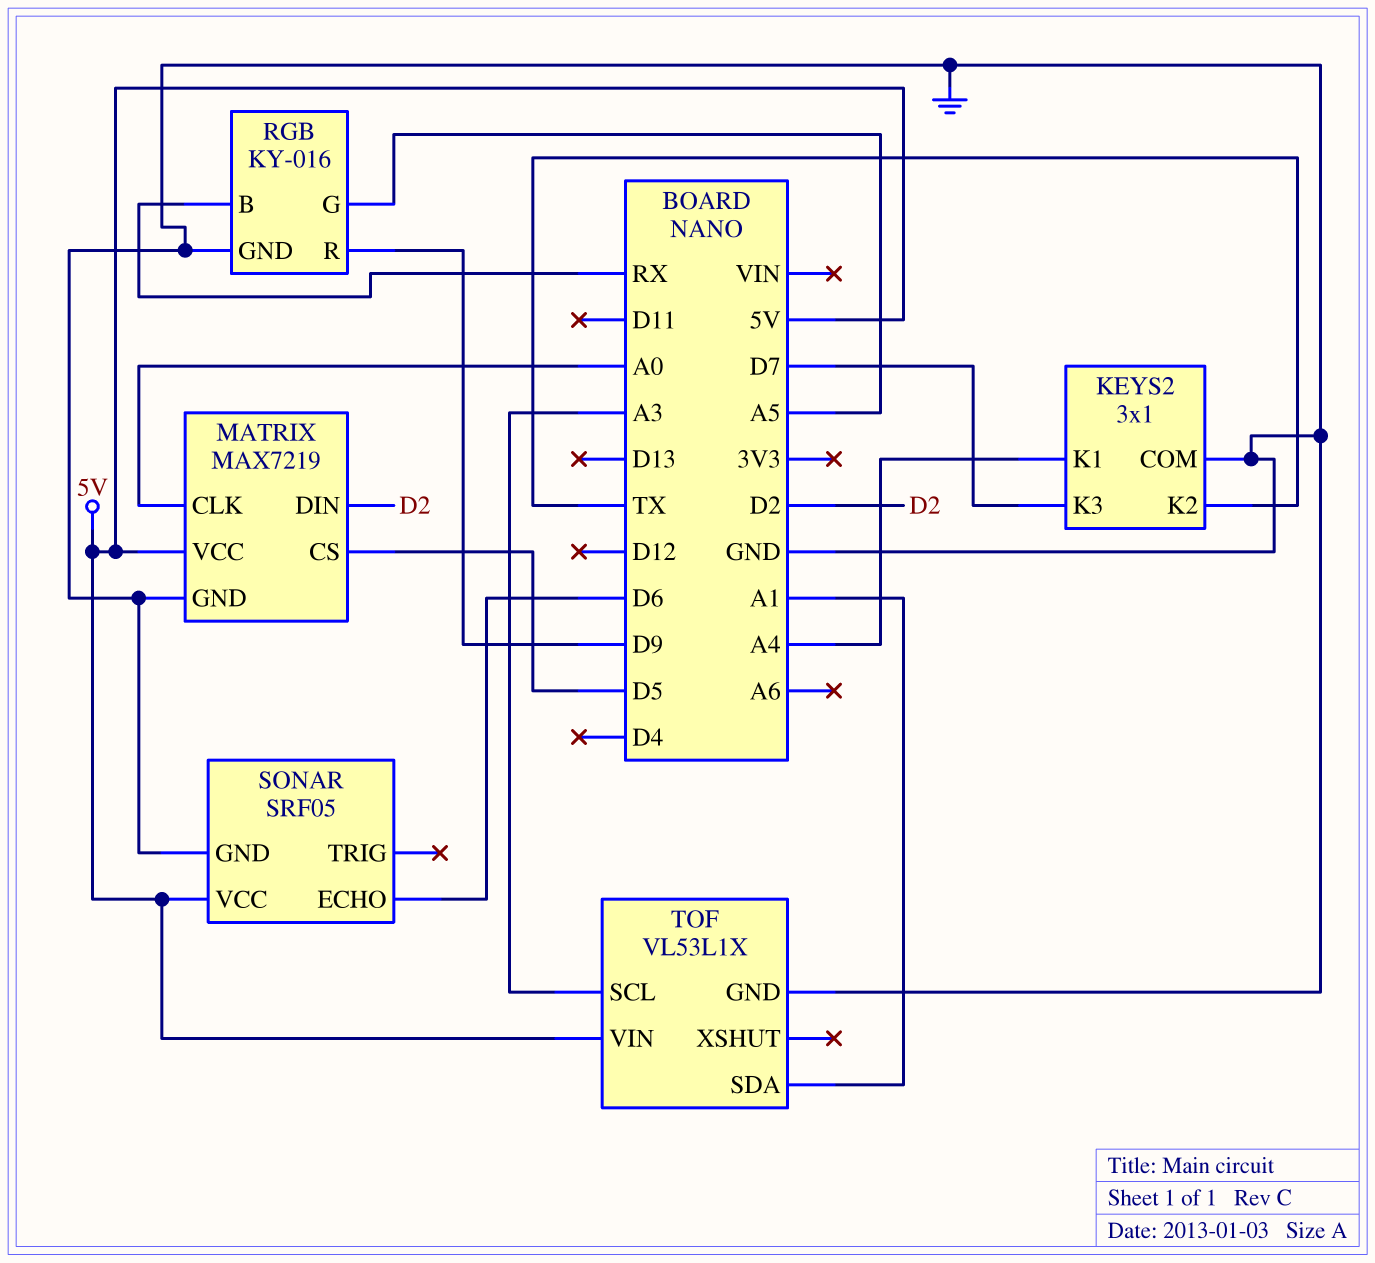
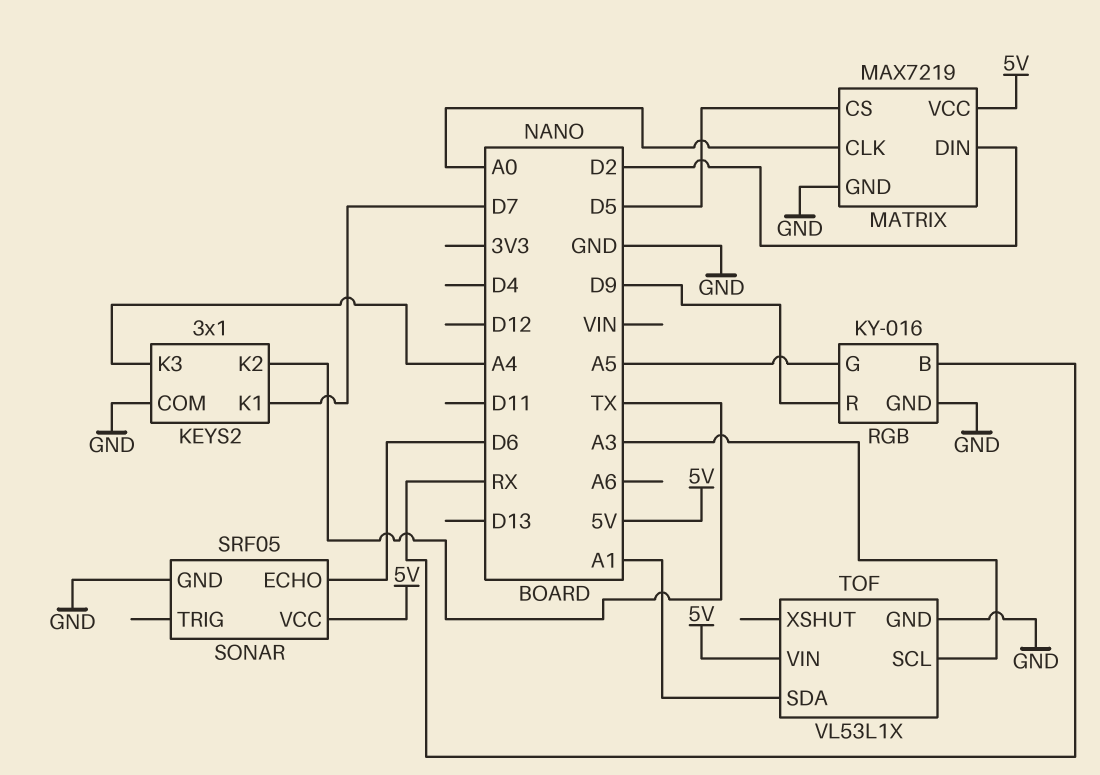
KEYS2 pin K1: A4 -> D7
KEYS2 pin K3: D7 -> A4

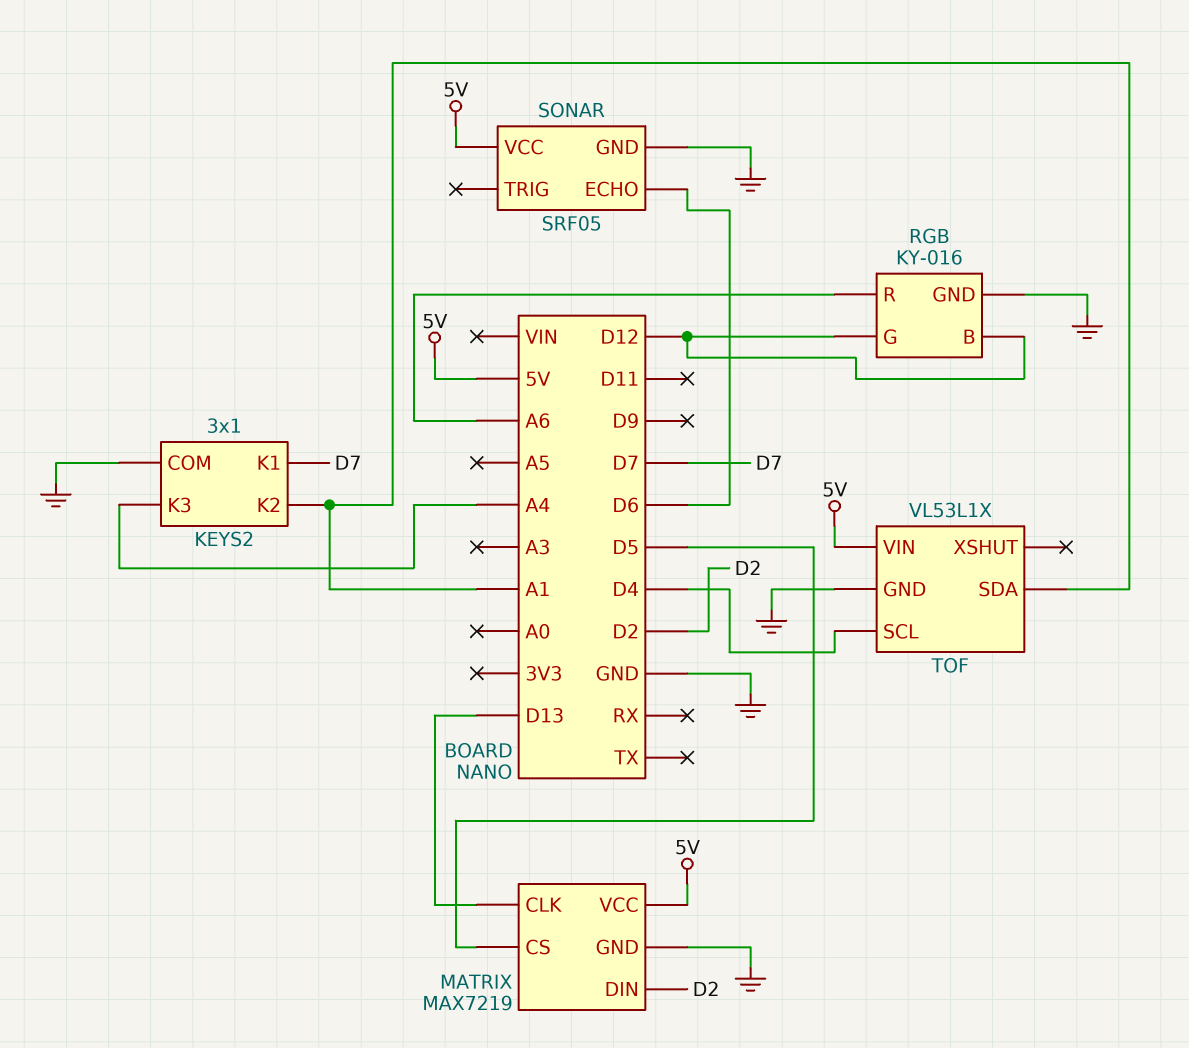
KEYS2 pin K2: TX -> A1
MATRIX pin CLK: A0 -> D13
RGB pin B: RX -> D12
RGB pin G: A5 -> D12
RGB pin R: D9 -> A6
TOF pin SCL: A3 -> D4

